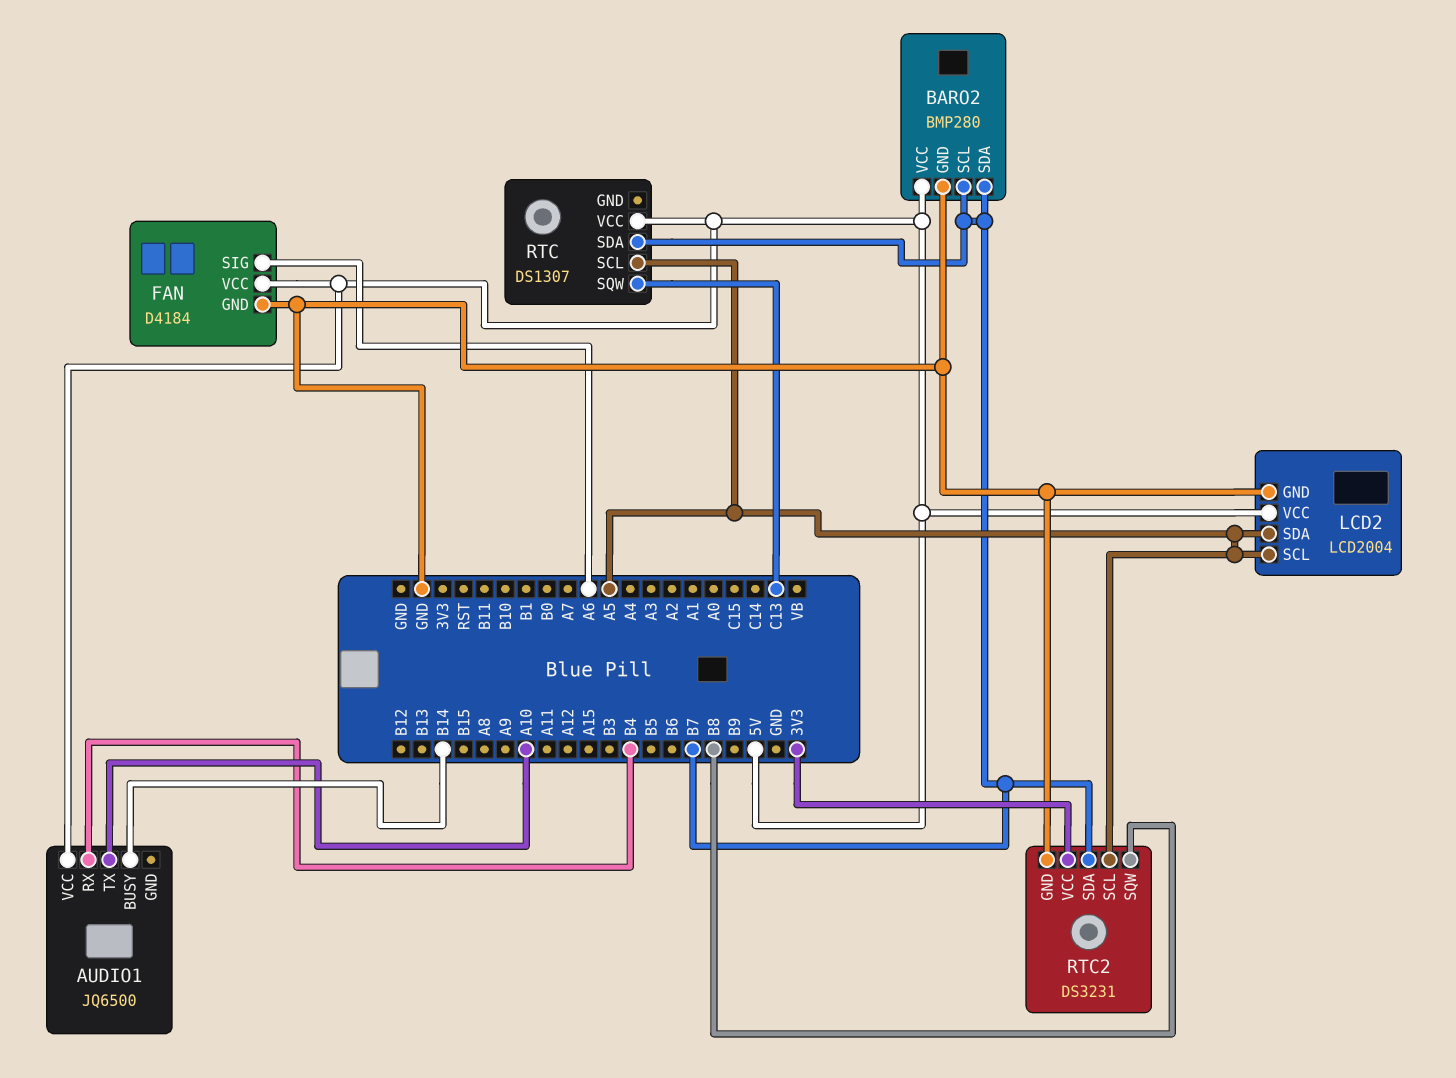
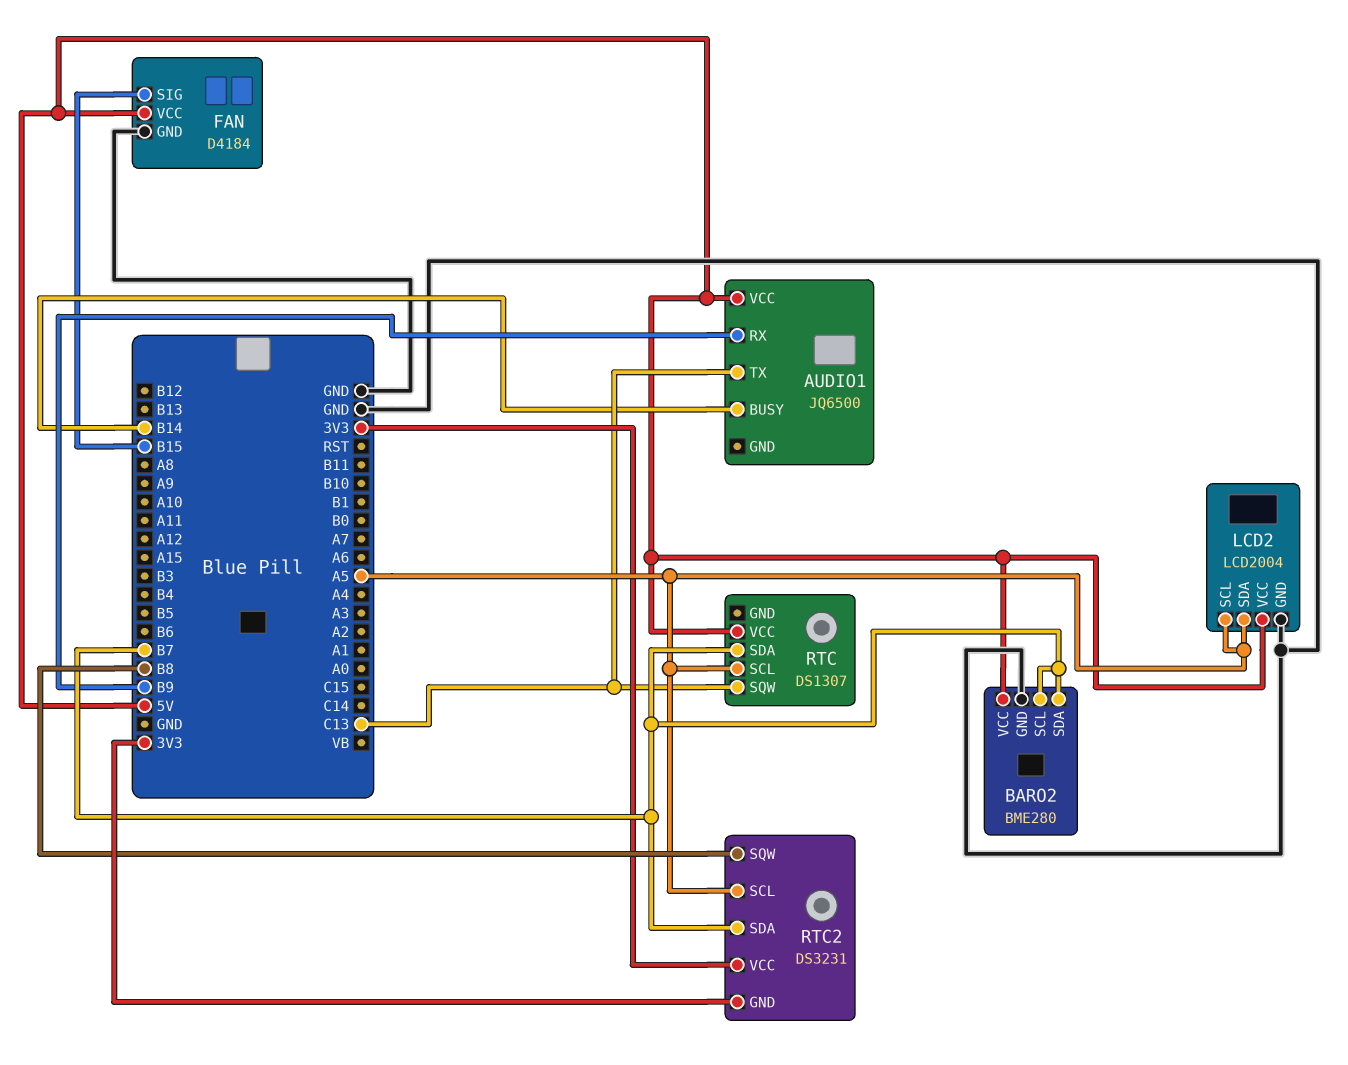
AUDIO1 pin RX: B4 -> B9
AUDIO1 pin TX: A10 -> C13
BARO2: BMP280 -> BME280
FAN pin SIG: A6 -> B15
RTC2 pin GND: GND -> 3V3

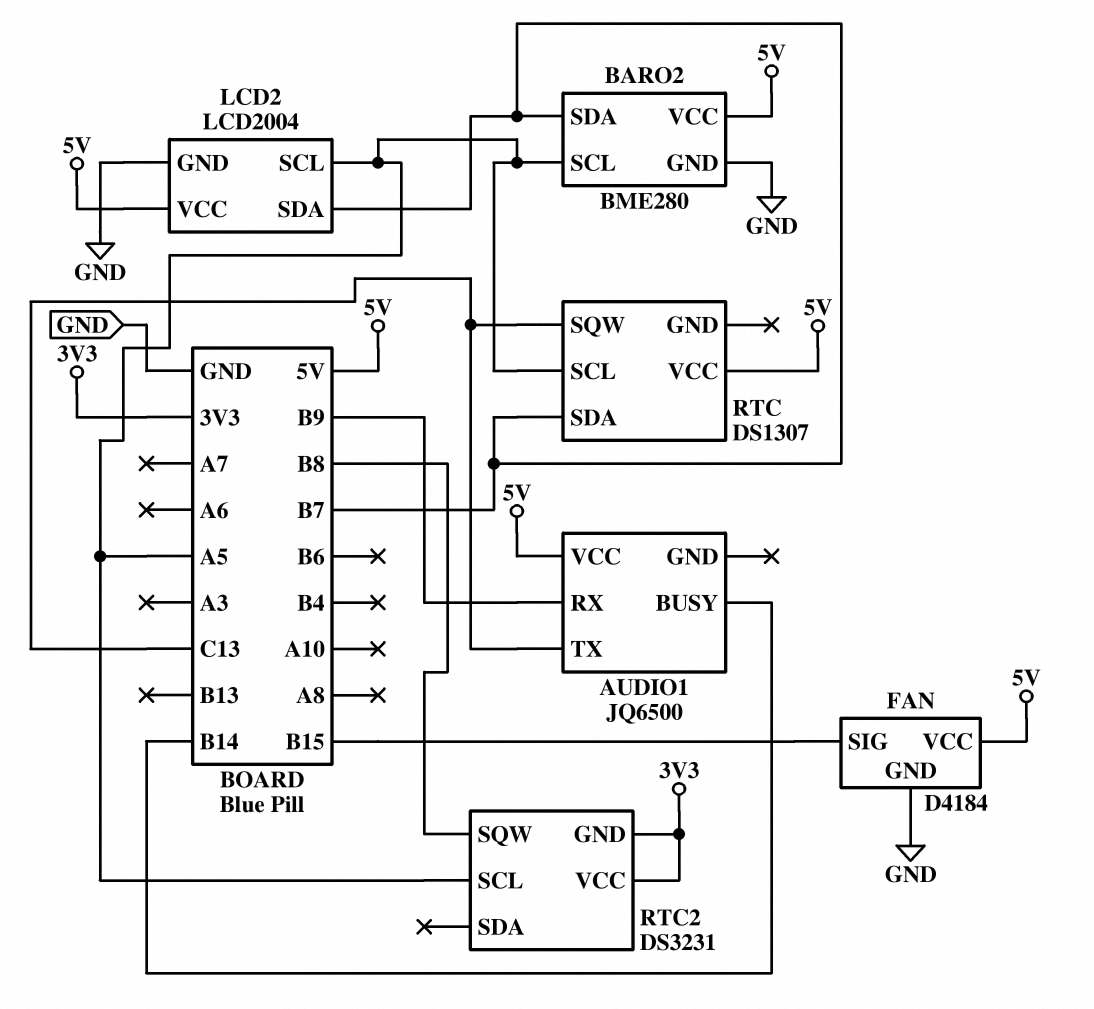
BARO2 pin SCL: B7 -> A5
LCD2 pin SDA: A5 -> B7
RTC2 pin SDA: B7 -> none

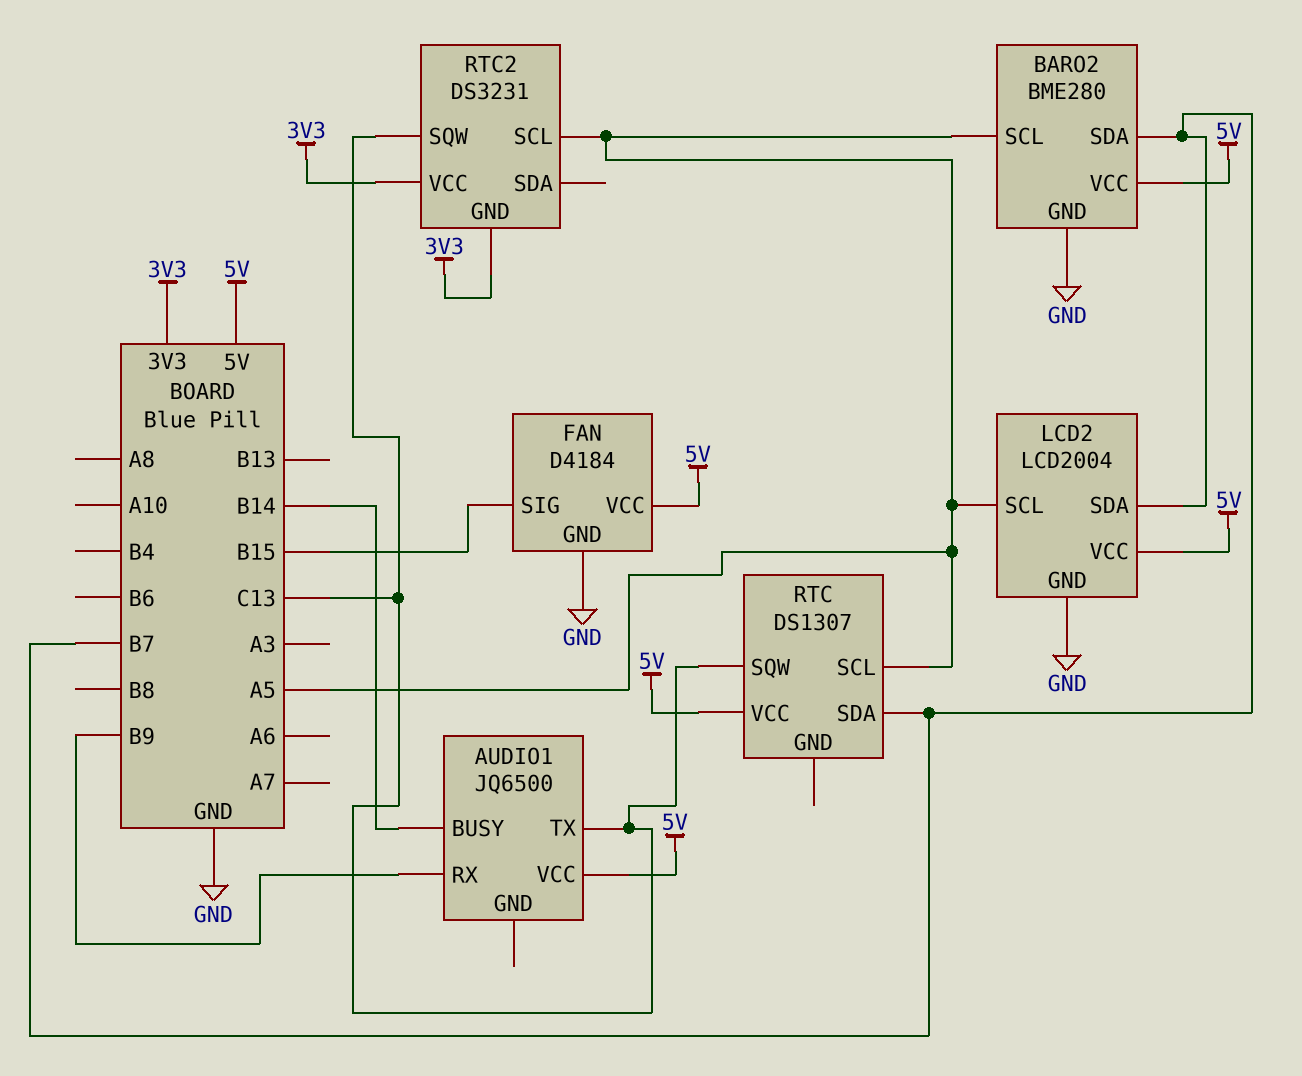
RTC2 pin SQW: B8 -> C13

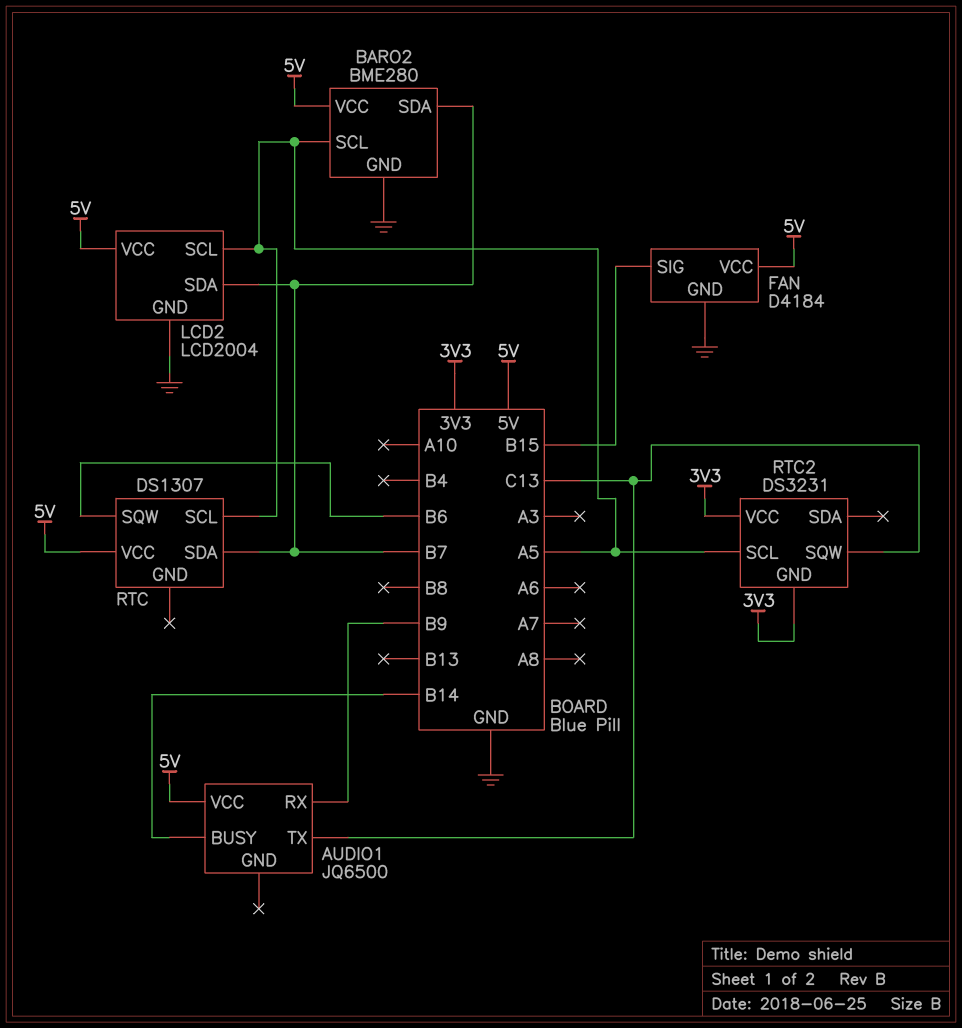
RTC pin SQW: C13 -> B6

